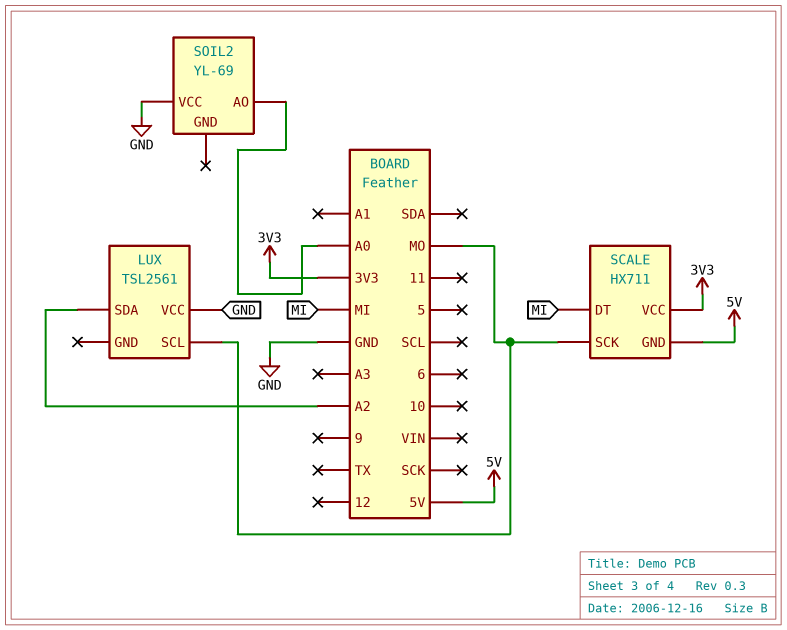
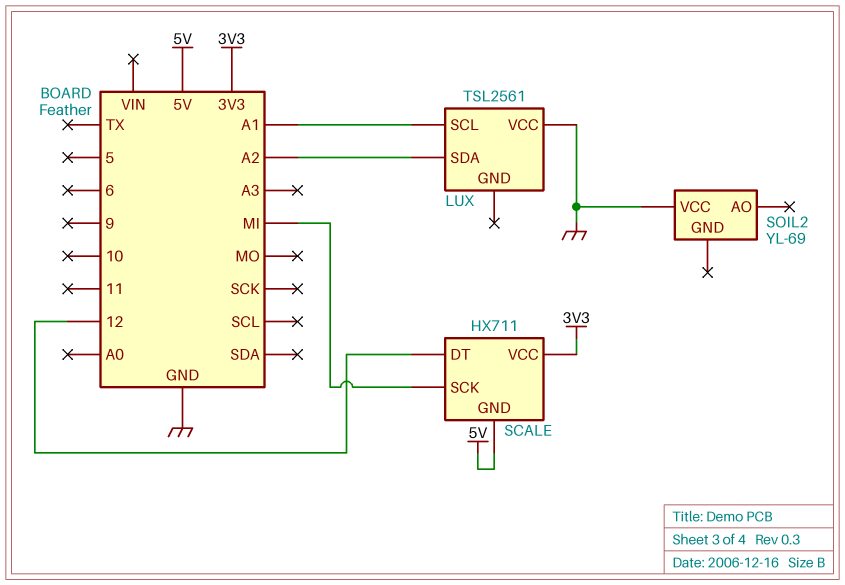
LUX pin SCL: MO -> A1
SCALE pin DT: MI -> 12
SCALE pin SCK: MO -> MI
SOIL2 pin AO: A0 -> none

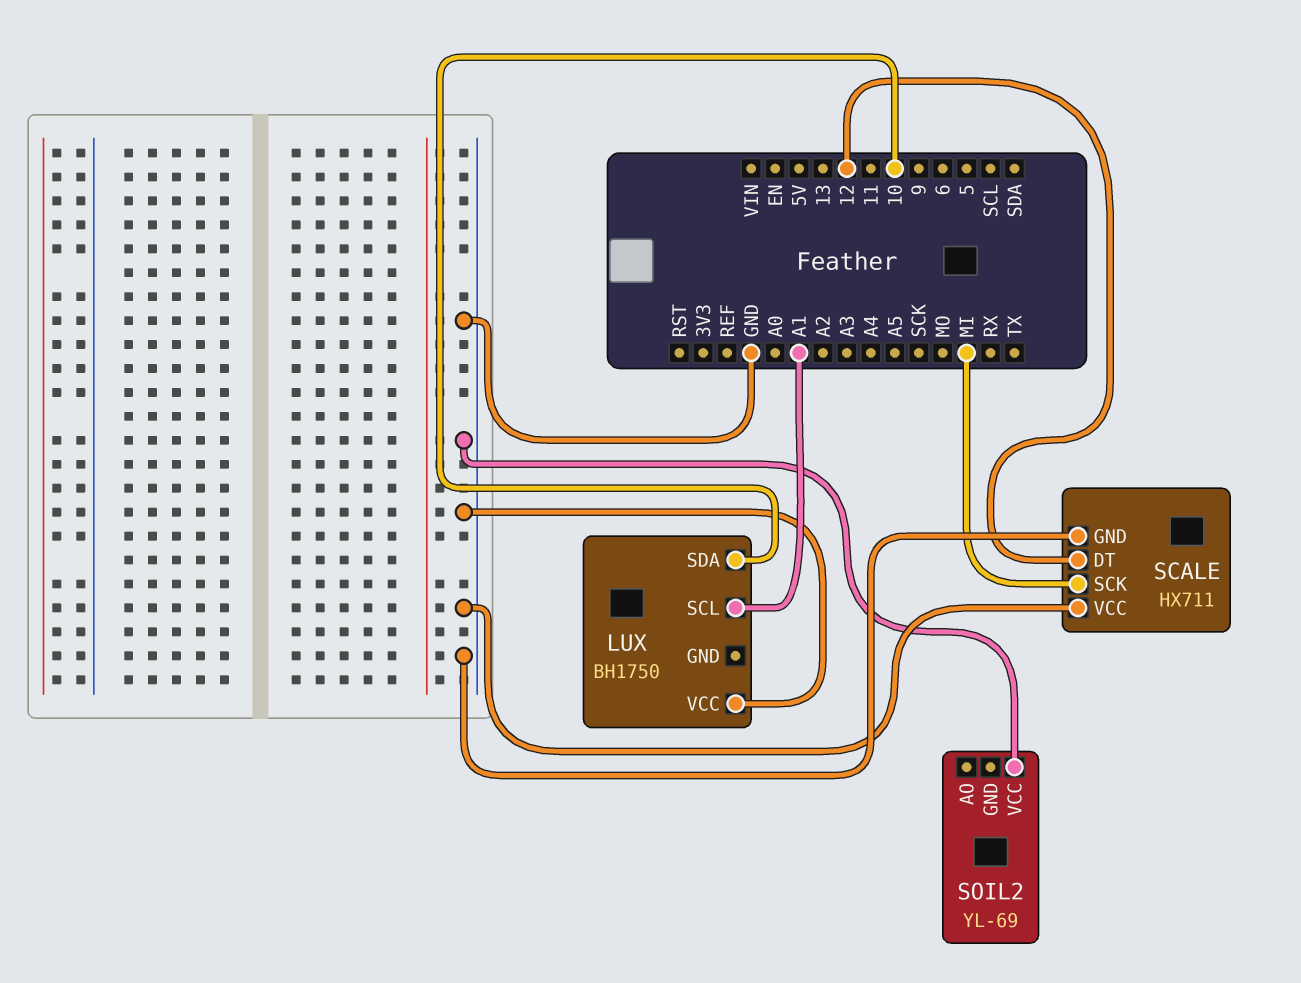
LUX: TSL2561 -> BH1750
LUX pin SDA: A2 -> 10
SCALE pin GND: 5V -> GND
SCALE pin VCC: 3V3 -> GND

